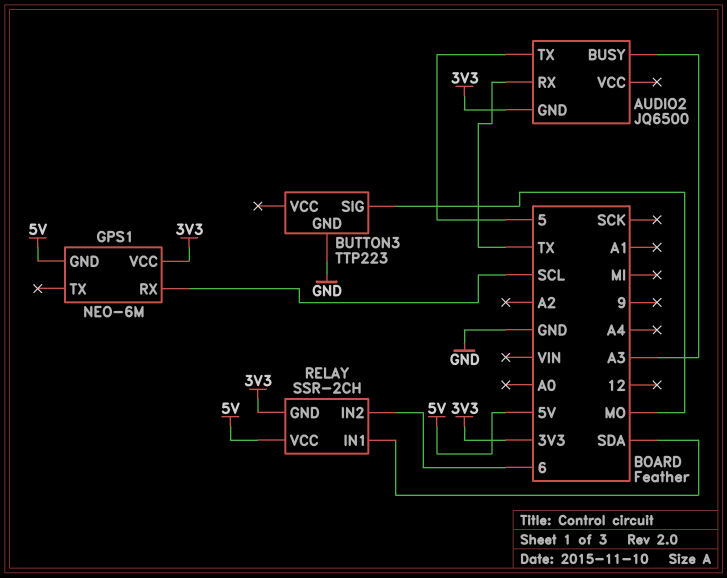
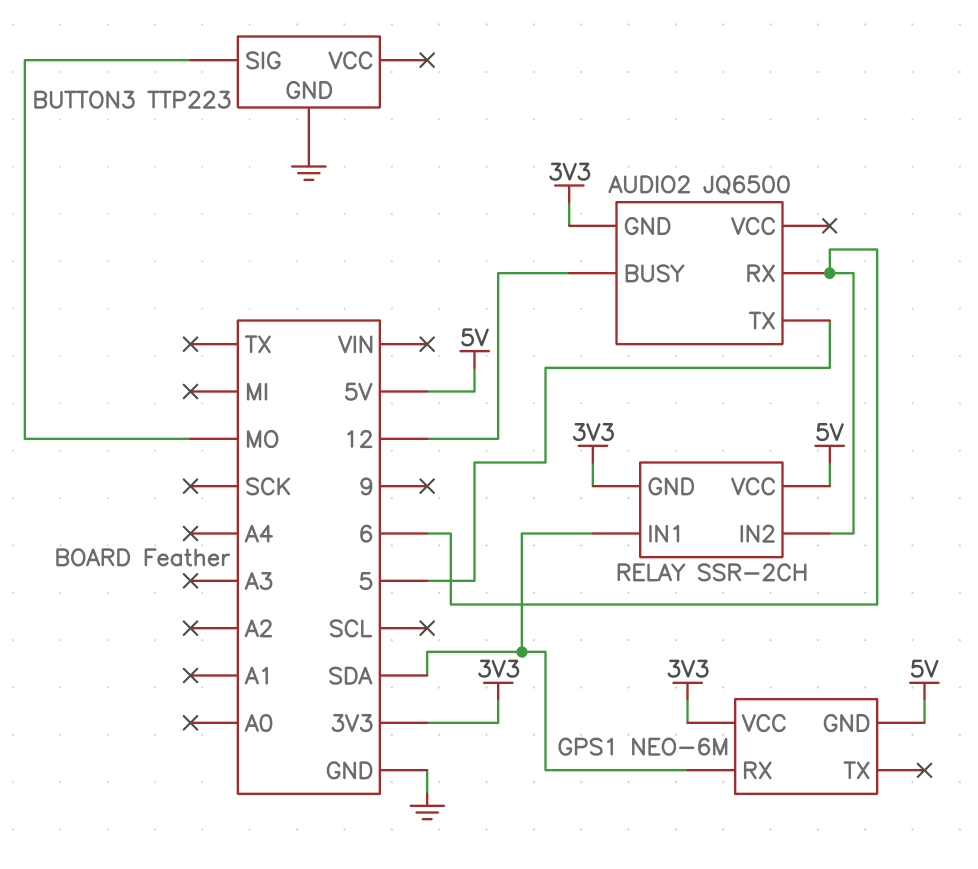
AUDIO2 pin BUSY: A3 -> 12
AUDIO2 pin RX: TX -> 6
GPS1 pin RX: SCL -> SDA

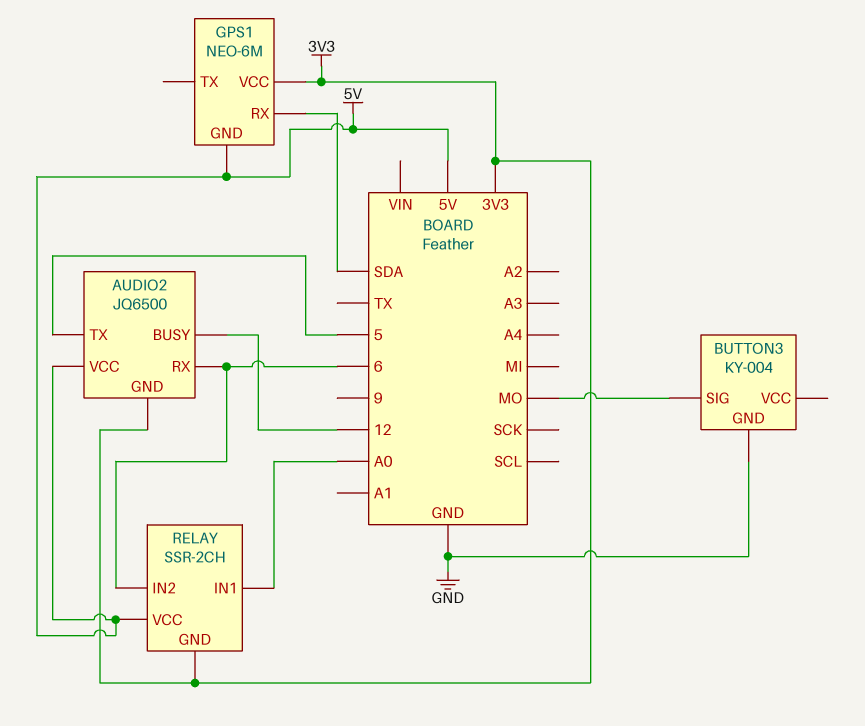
AUDIO2 pin VCC: none -> 5V
BUTTON3: TTP223 -> KY-004
RELAY pin IN1: SDA -> A0

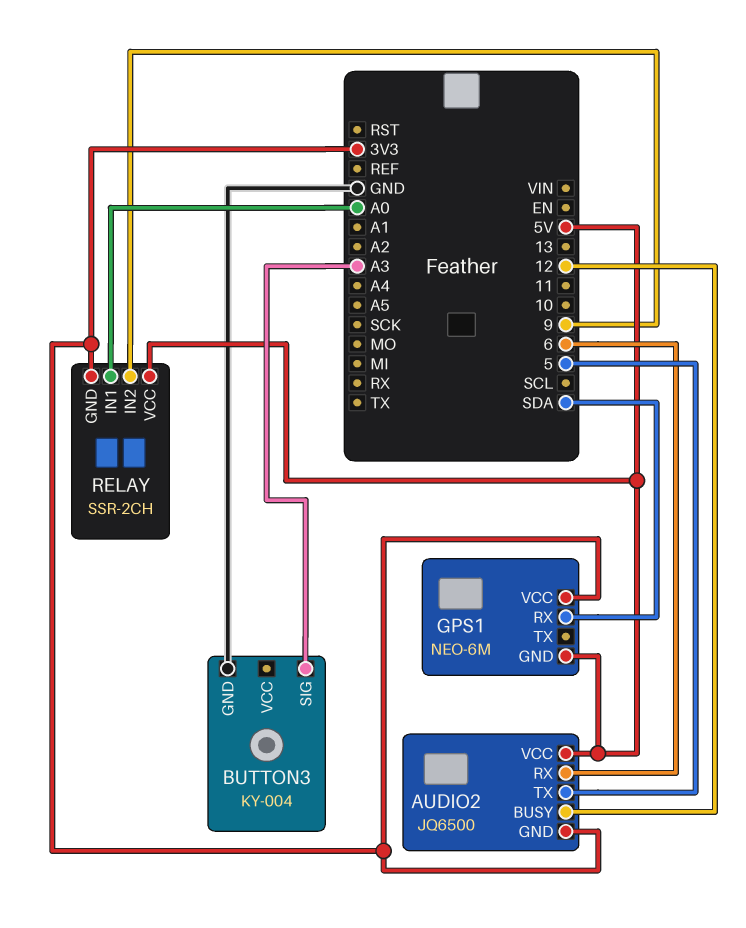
BUTTON3 pin SIG: MO -> A3
RELAY pin IN2: 6 -> 9

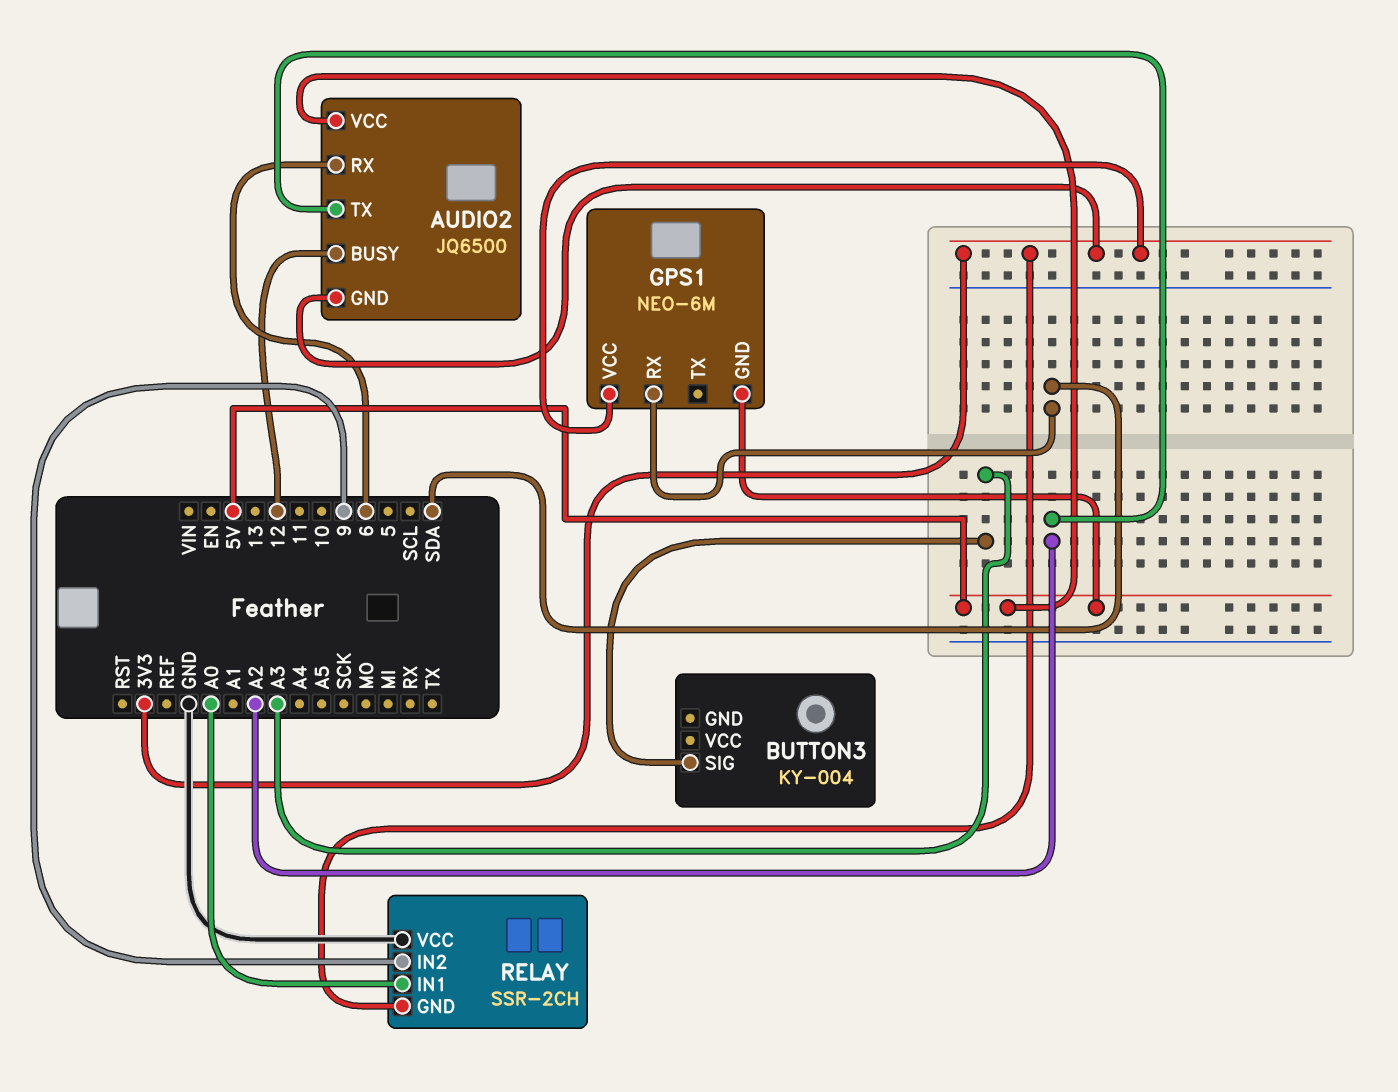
AUDIO2 pin TX: 5 -> A2
BUTTON3 pin GND: GND -> none
RELAY pin VCC: 5V -> GND

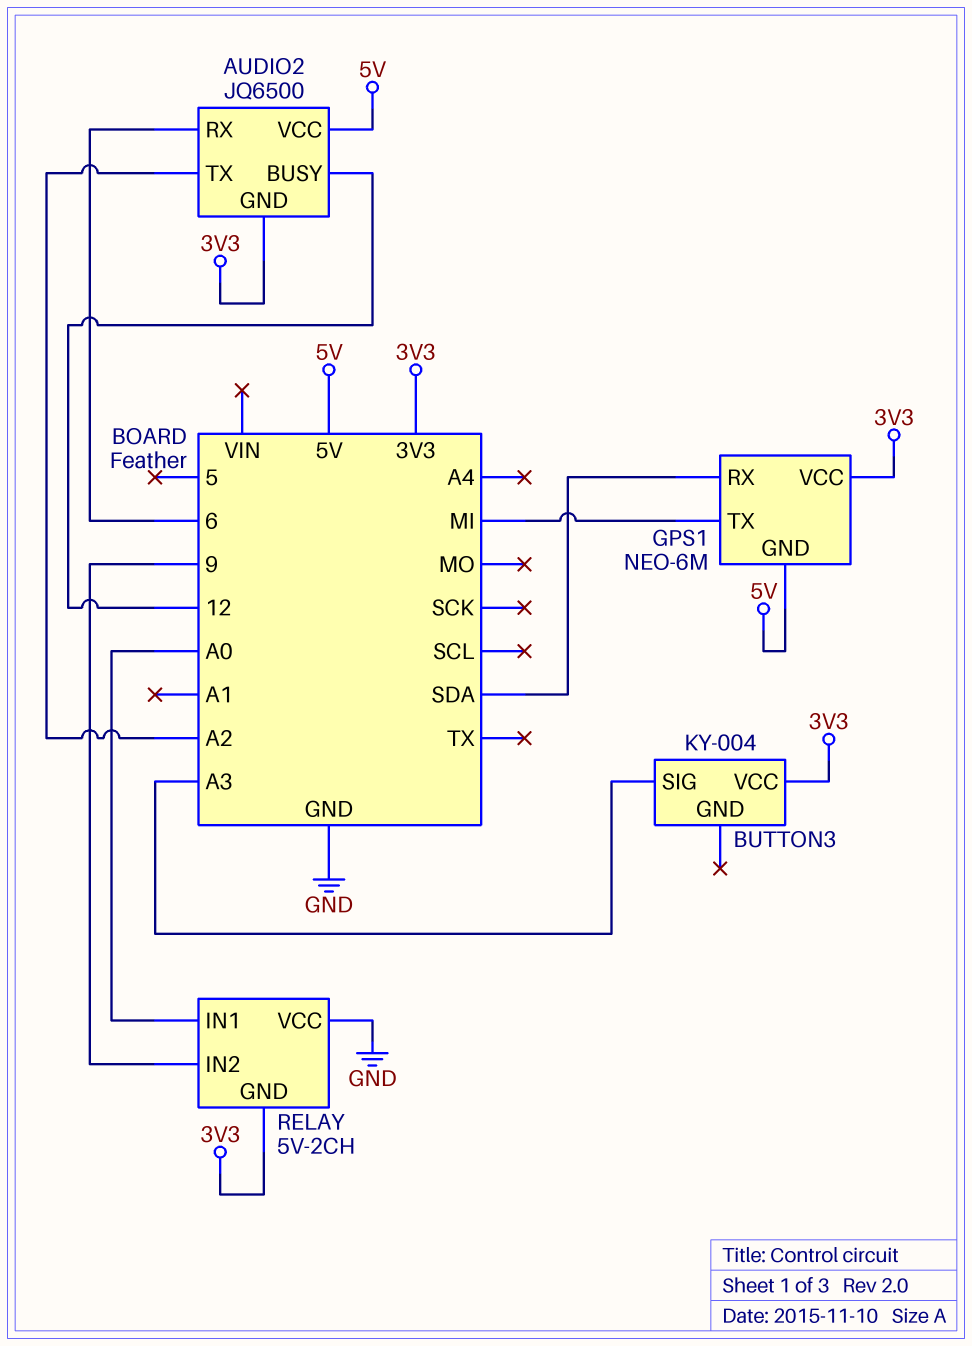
BUTTON3 pin VCC: none -> 3V3
GPS1 pin TX: none -> MI
RELAY: SSR-2CH -> 5V-2CH

